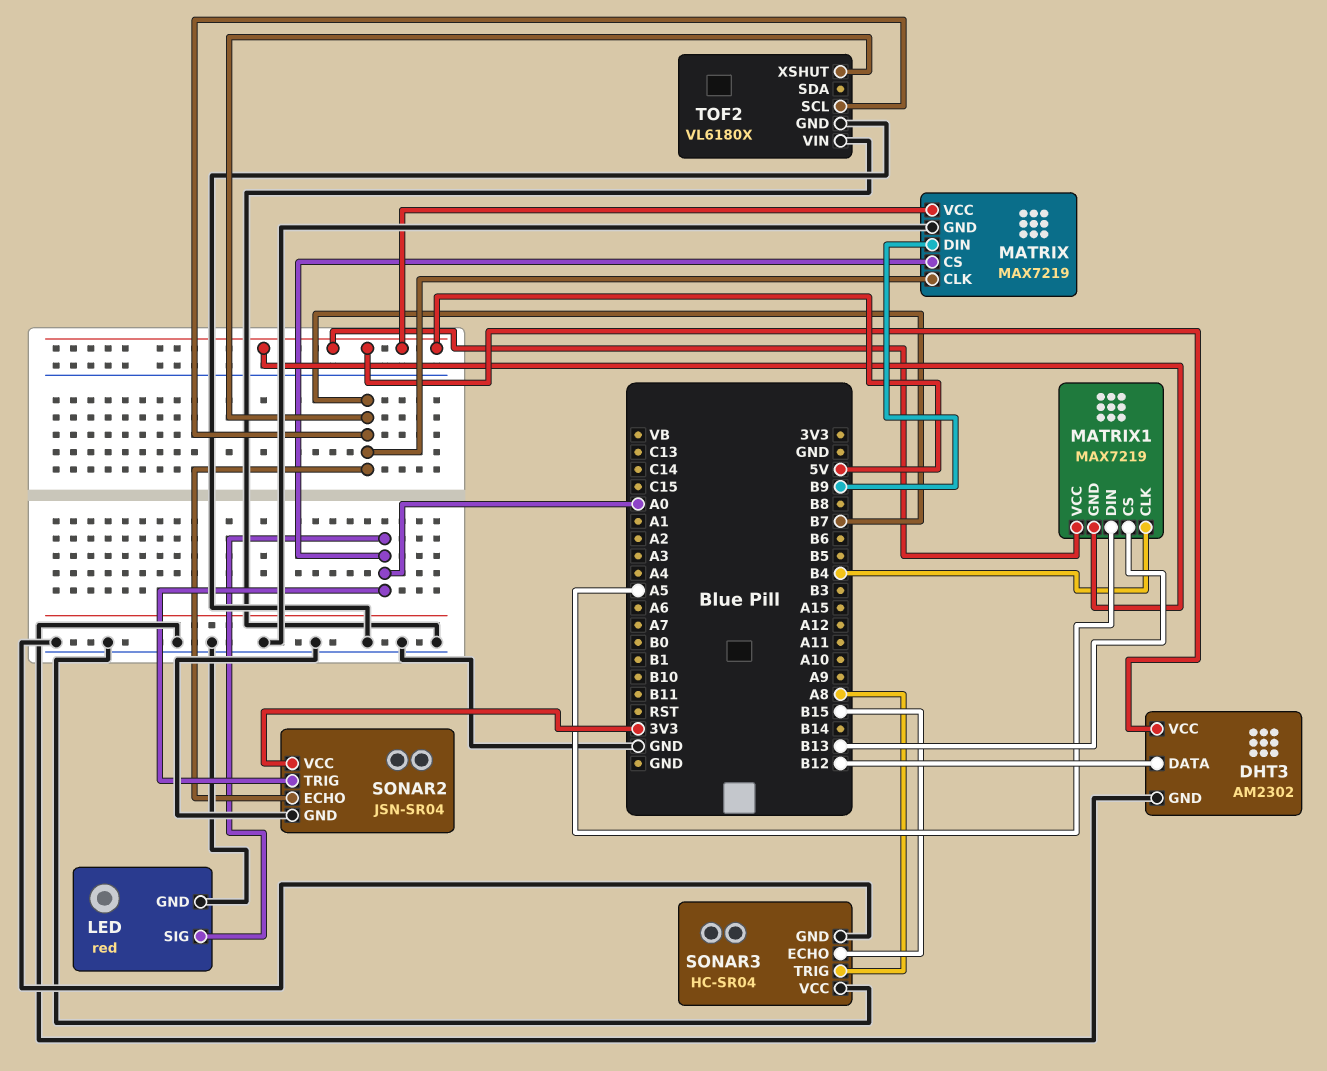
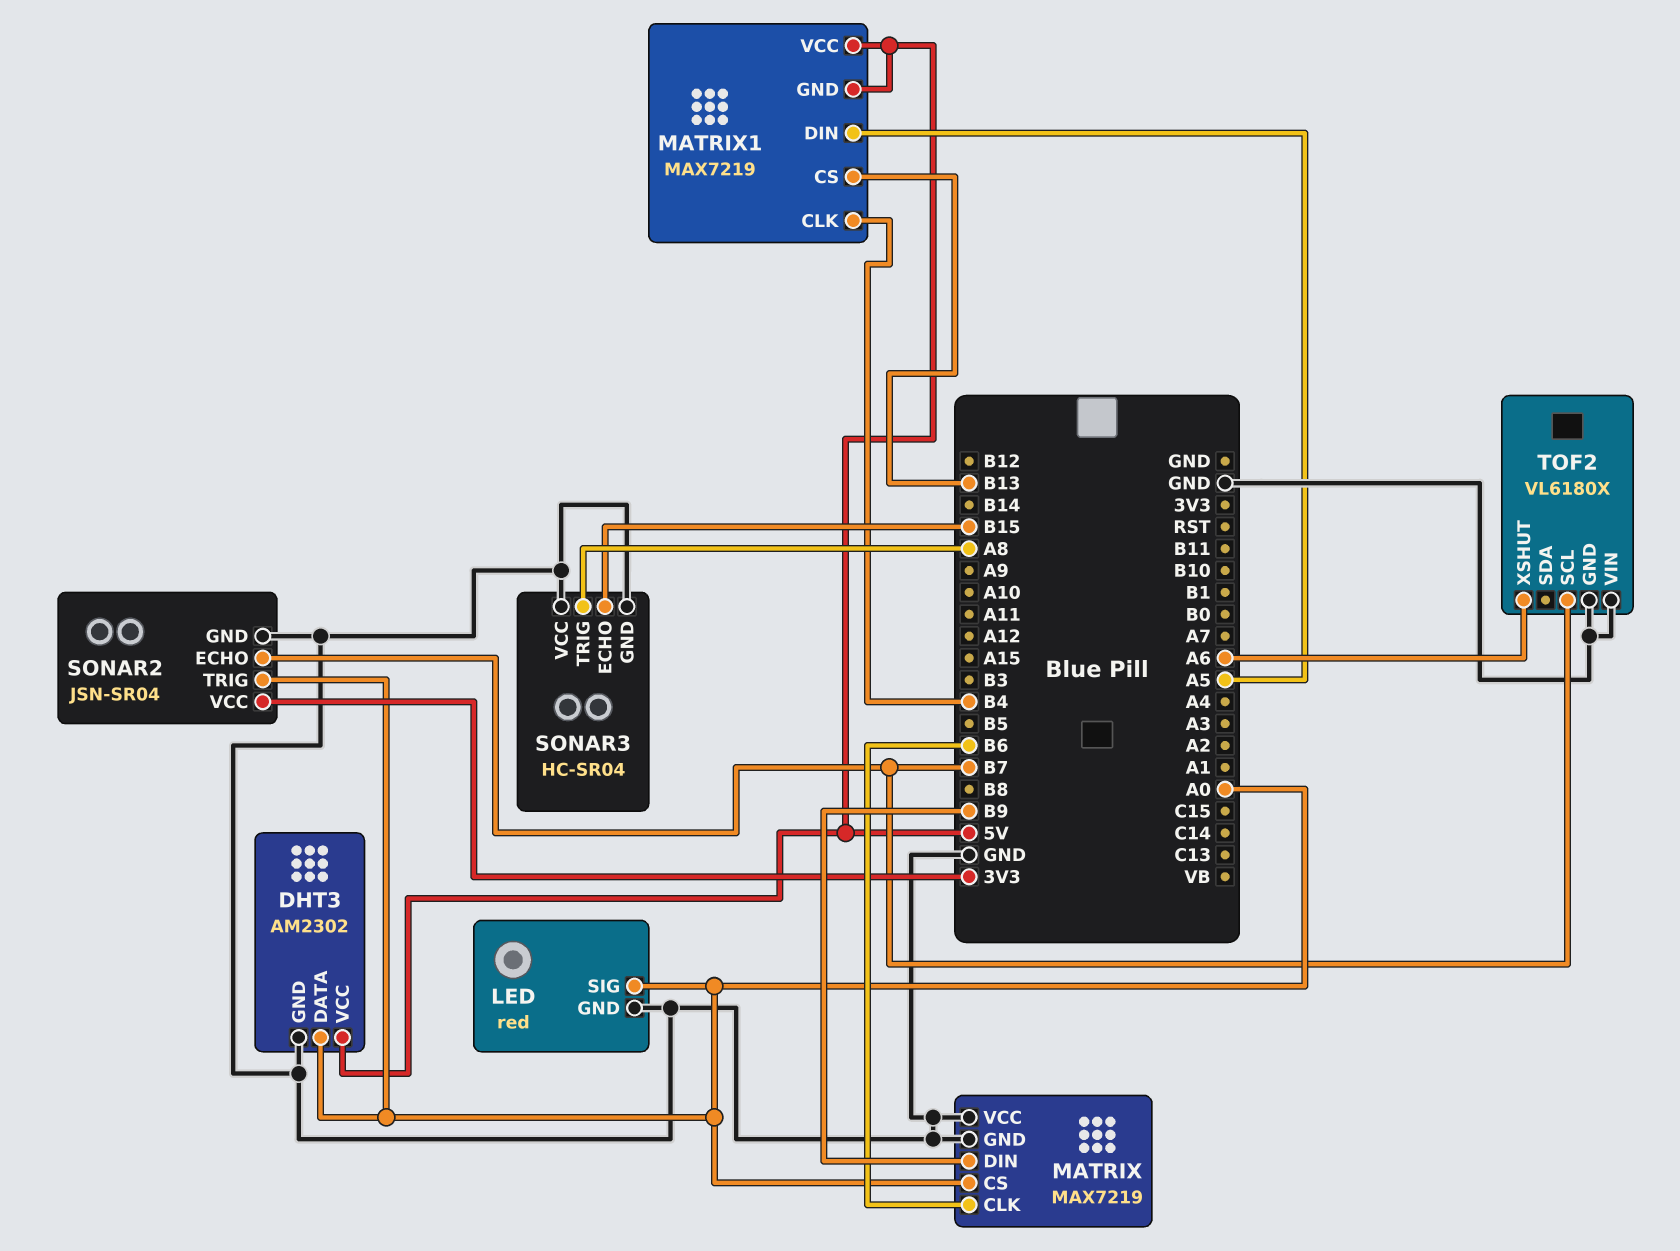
DHT3 pin DATA: B12 -> A0
MATRIX pin CLK: B7 -> B6
MATRIX pin VCC: 5V -> GND
TOF2 pin XSHUT: B7 -> A6

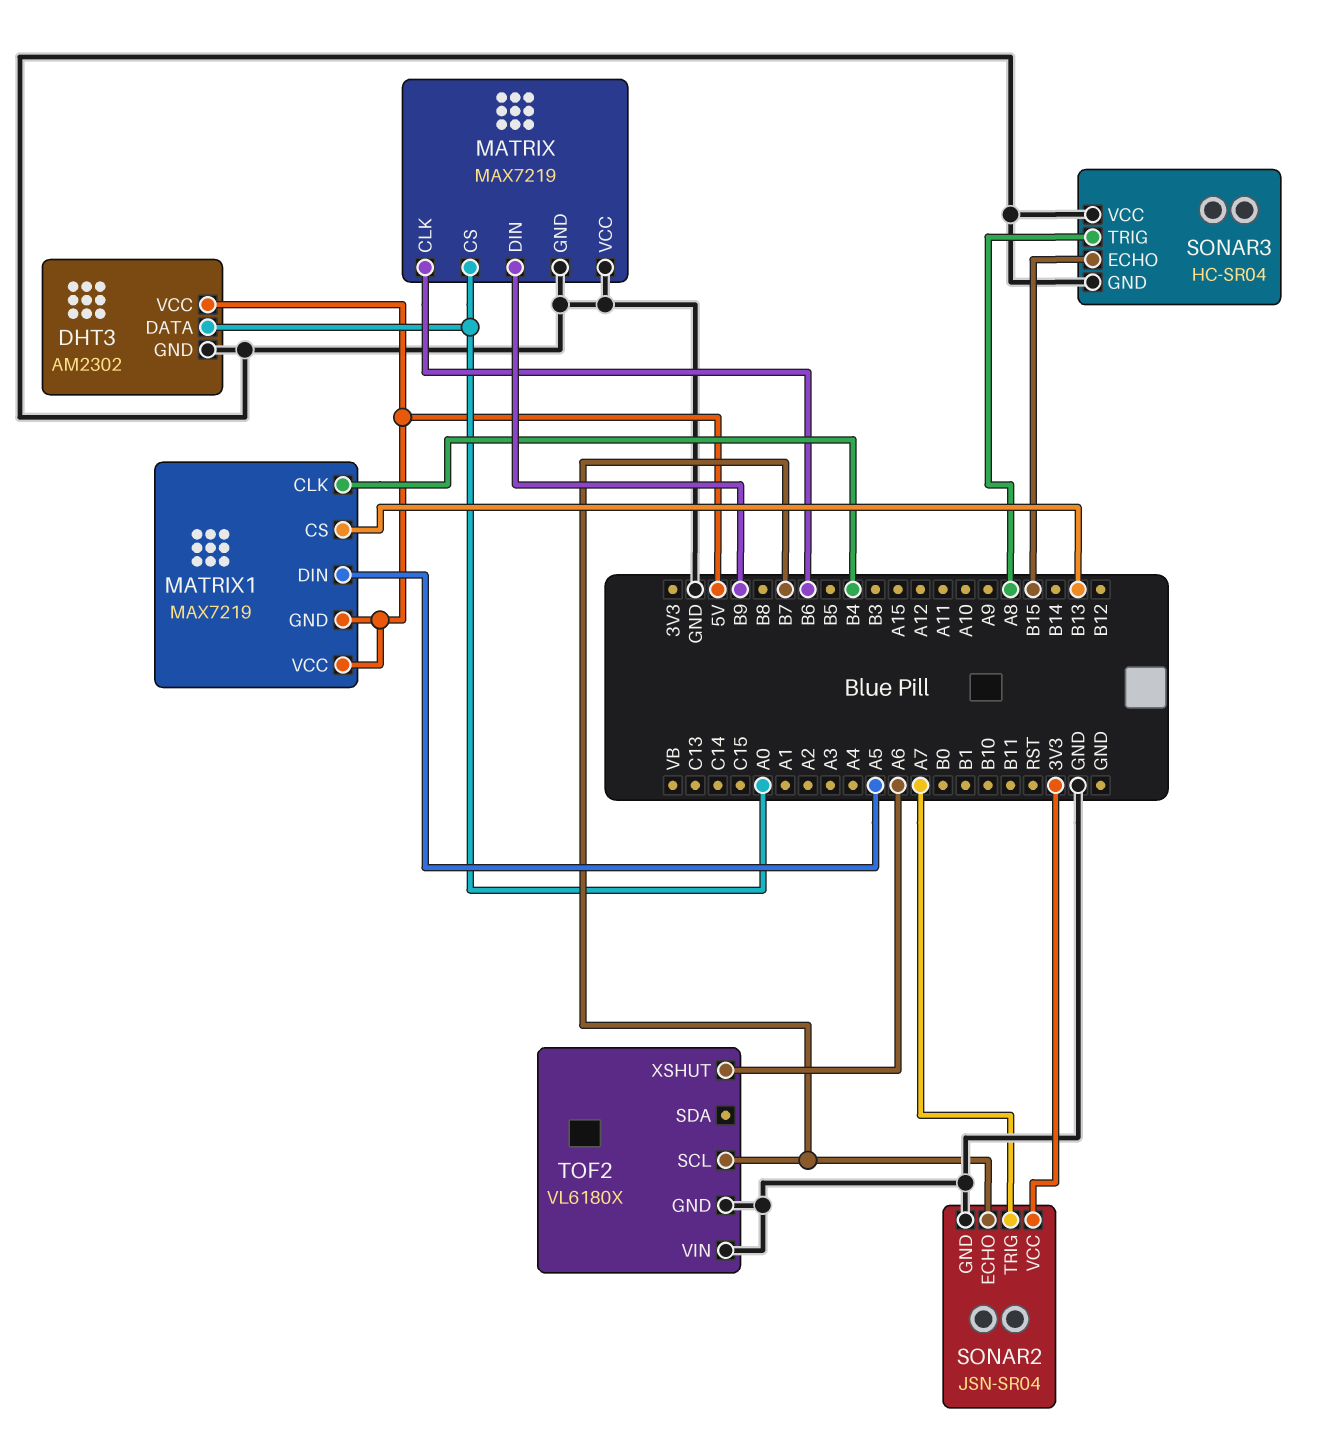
LED: red -> none
LED pin GND: GND -> none
LED pin SIG: A0 -> none
SONAR2 pin TRIG: A0 -> A7

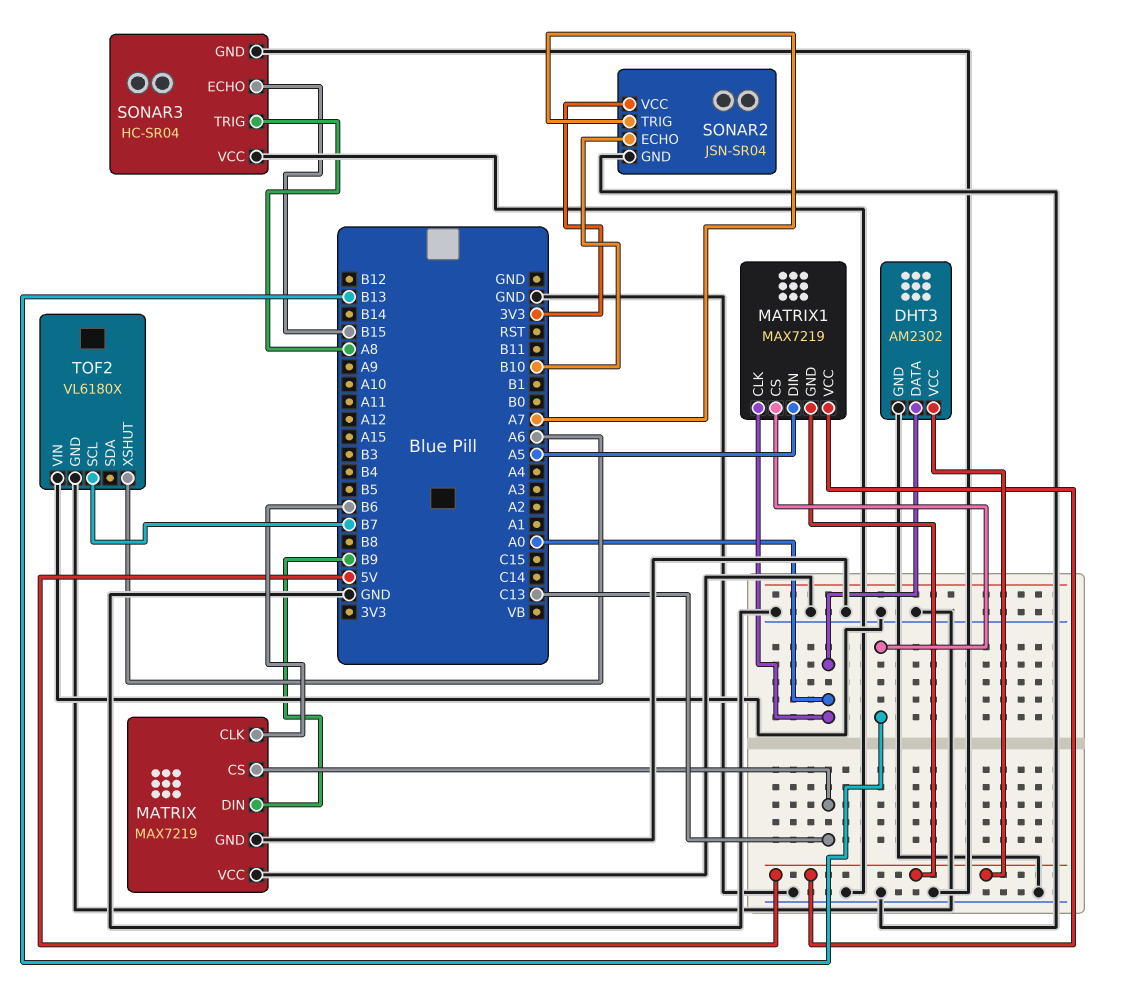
MATRIX pin CS: A0 -> C13
MATRIX1 pin CLK: B4 -> A0
SONAR2 pin ECHO: B7 -> B10

